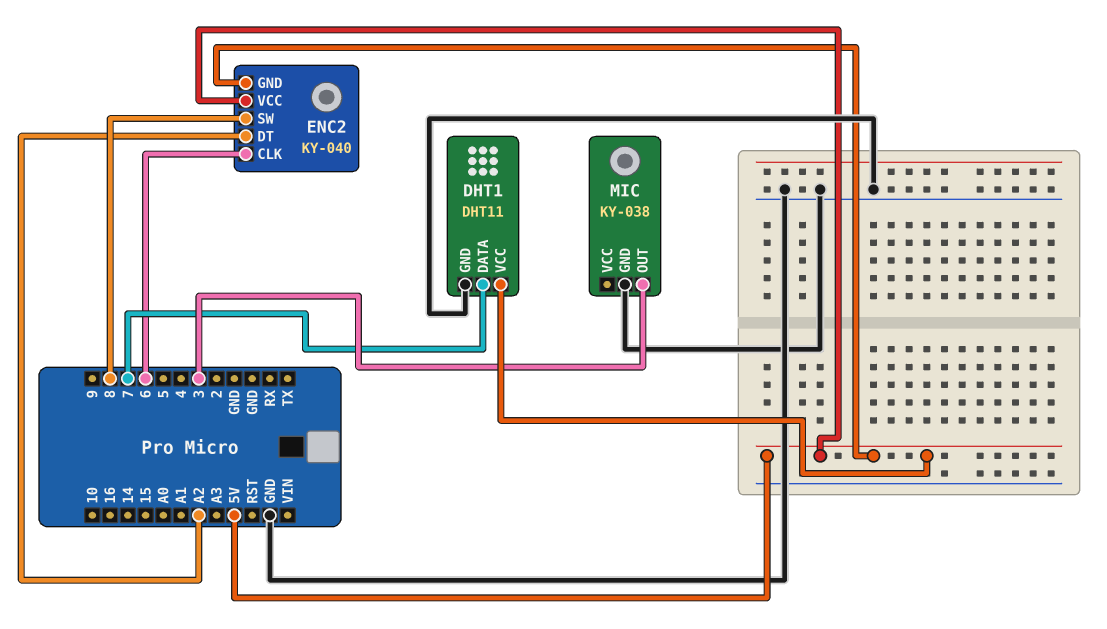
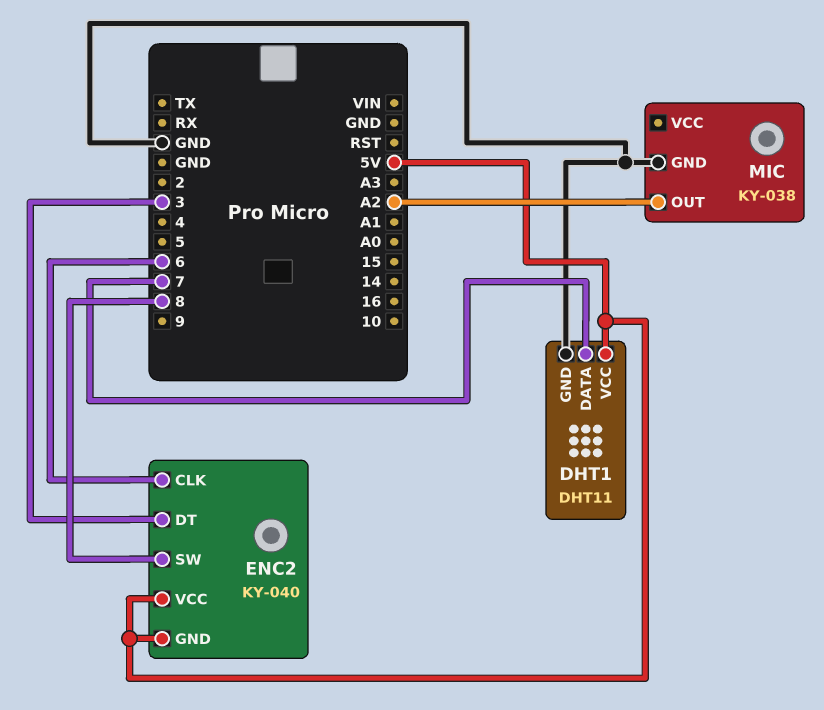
ENC2 pin DT: A2 -> 3
MIC pin OUT: 3 -> A2

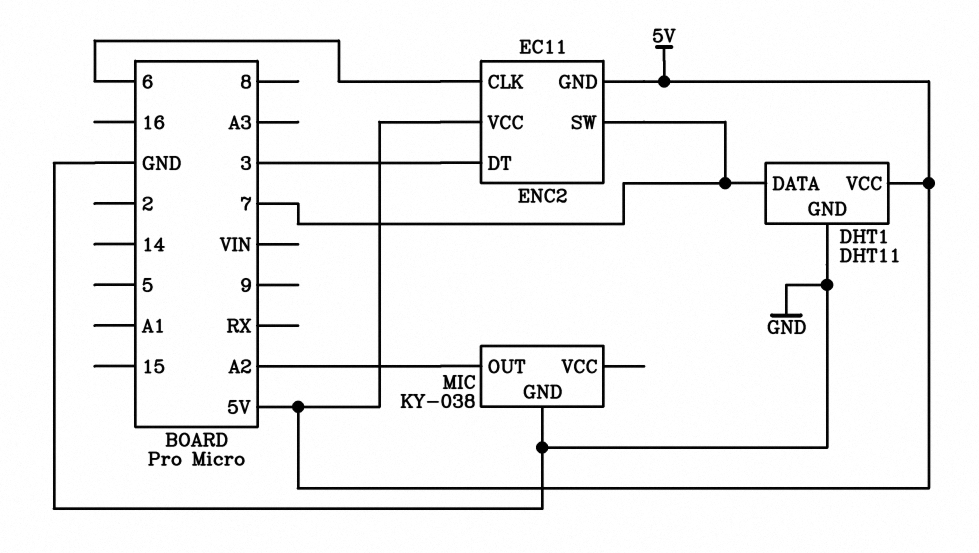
ENC2: KY-040 -> EC11
ENC2 pin SW: 8 -> 7

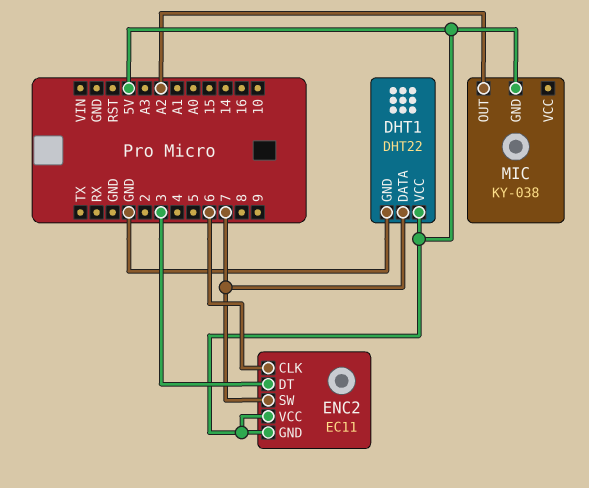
DHT1: DHT11 -> DHT22
MIC pin GND: GND -> 5V

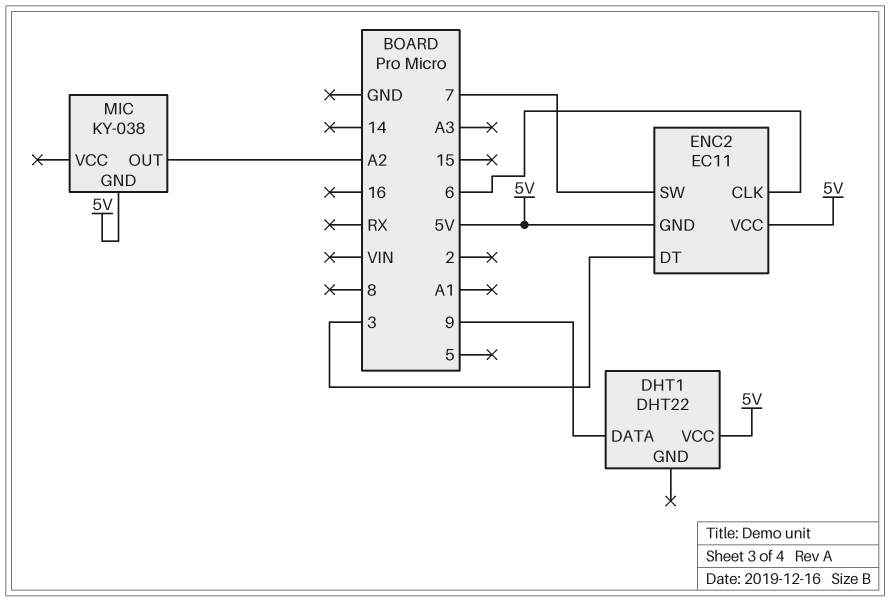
DHT1 pin DATA: 7 -> 9
DHT1 pin GND: GND -> none

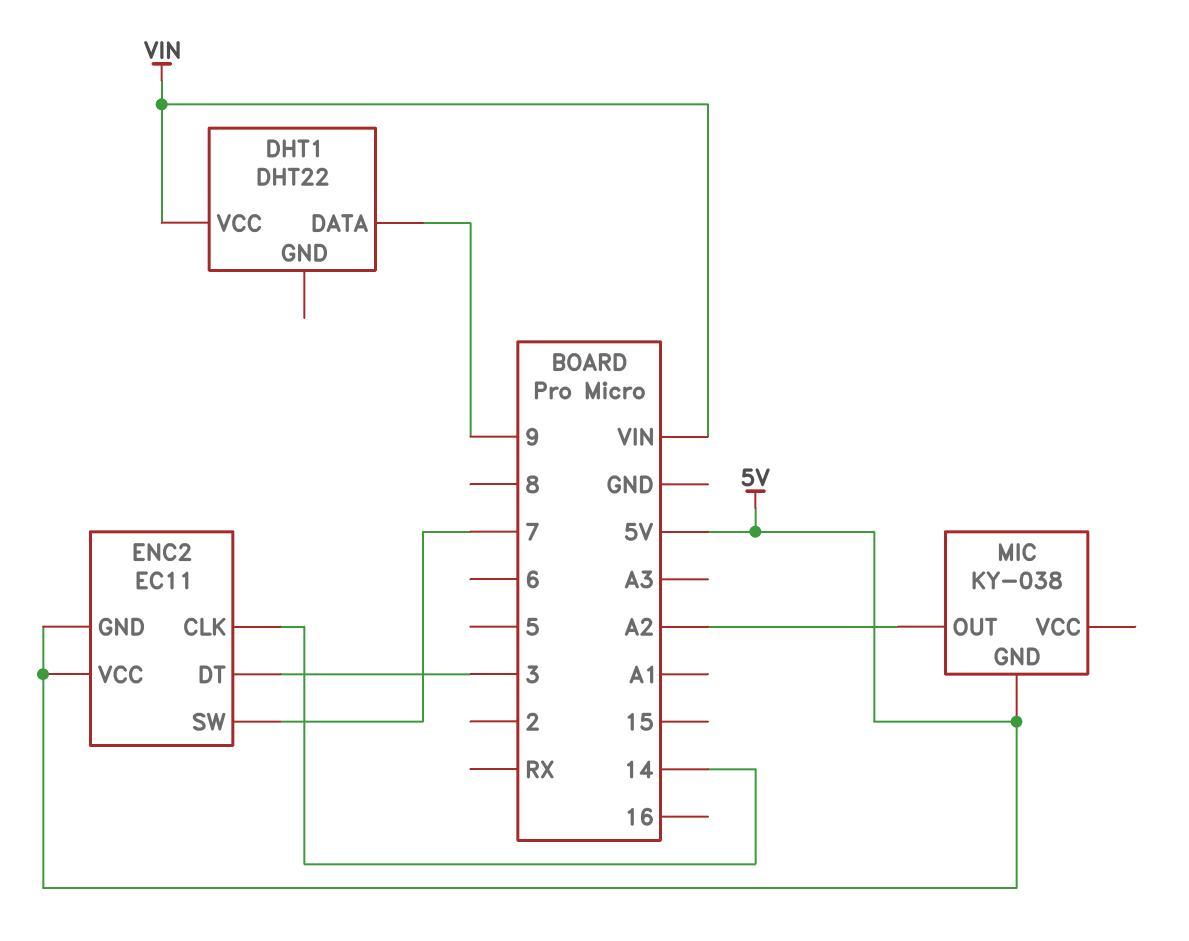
DHT1 pin VCC: 5V -> VIN
ENC2 pin CLK: 6 -> 14

